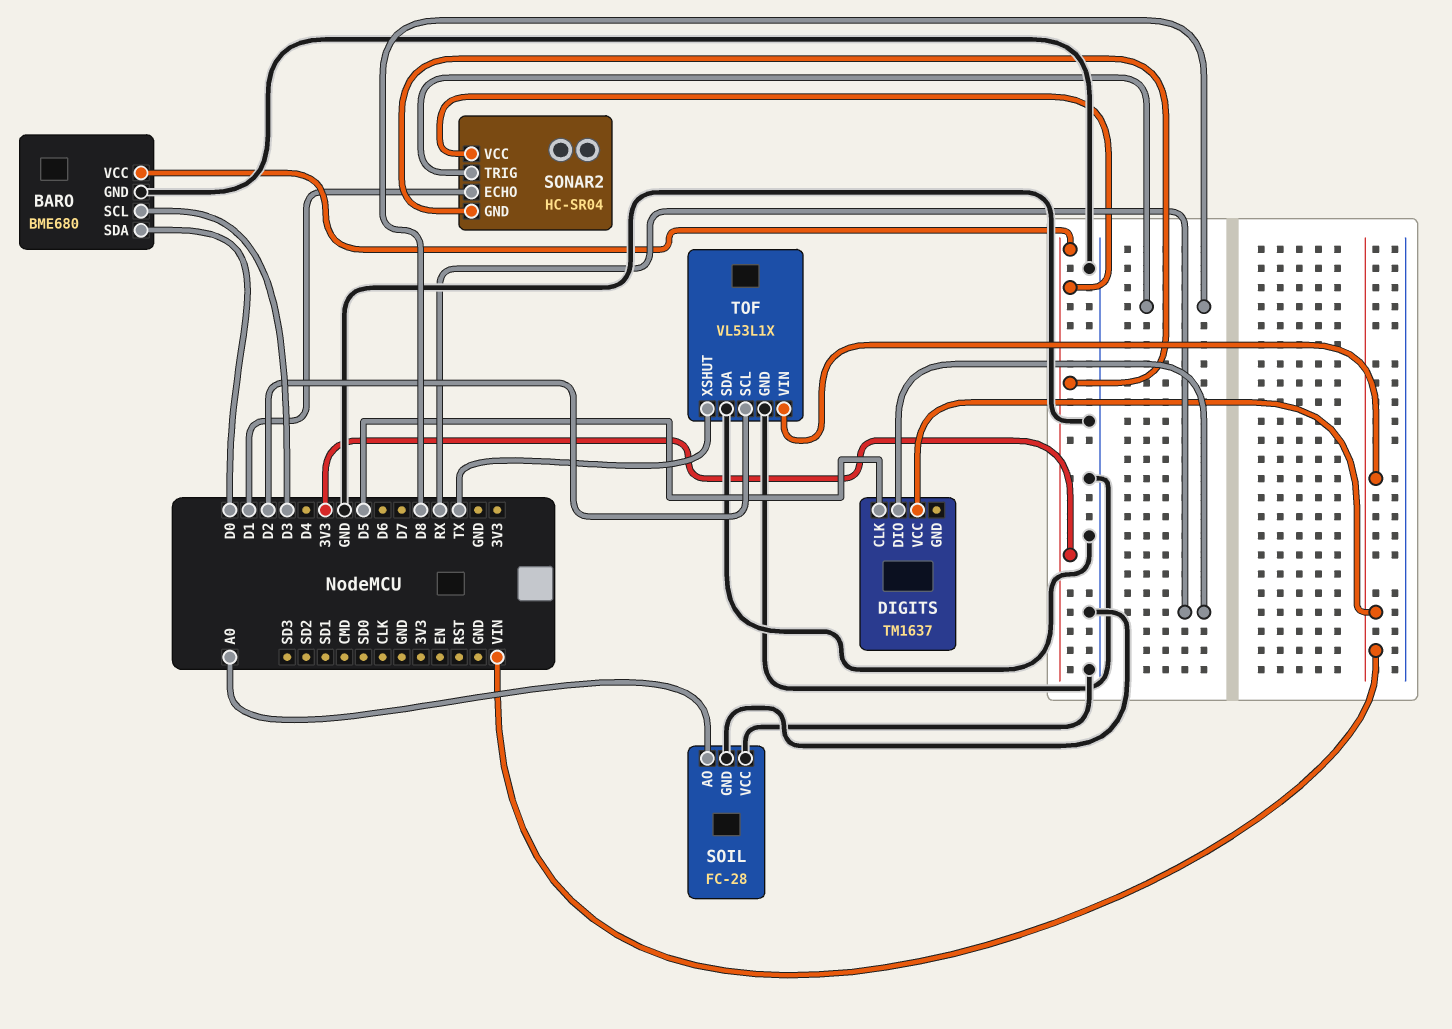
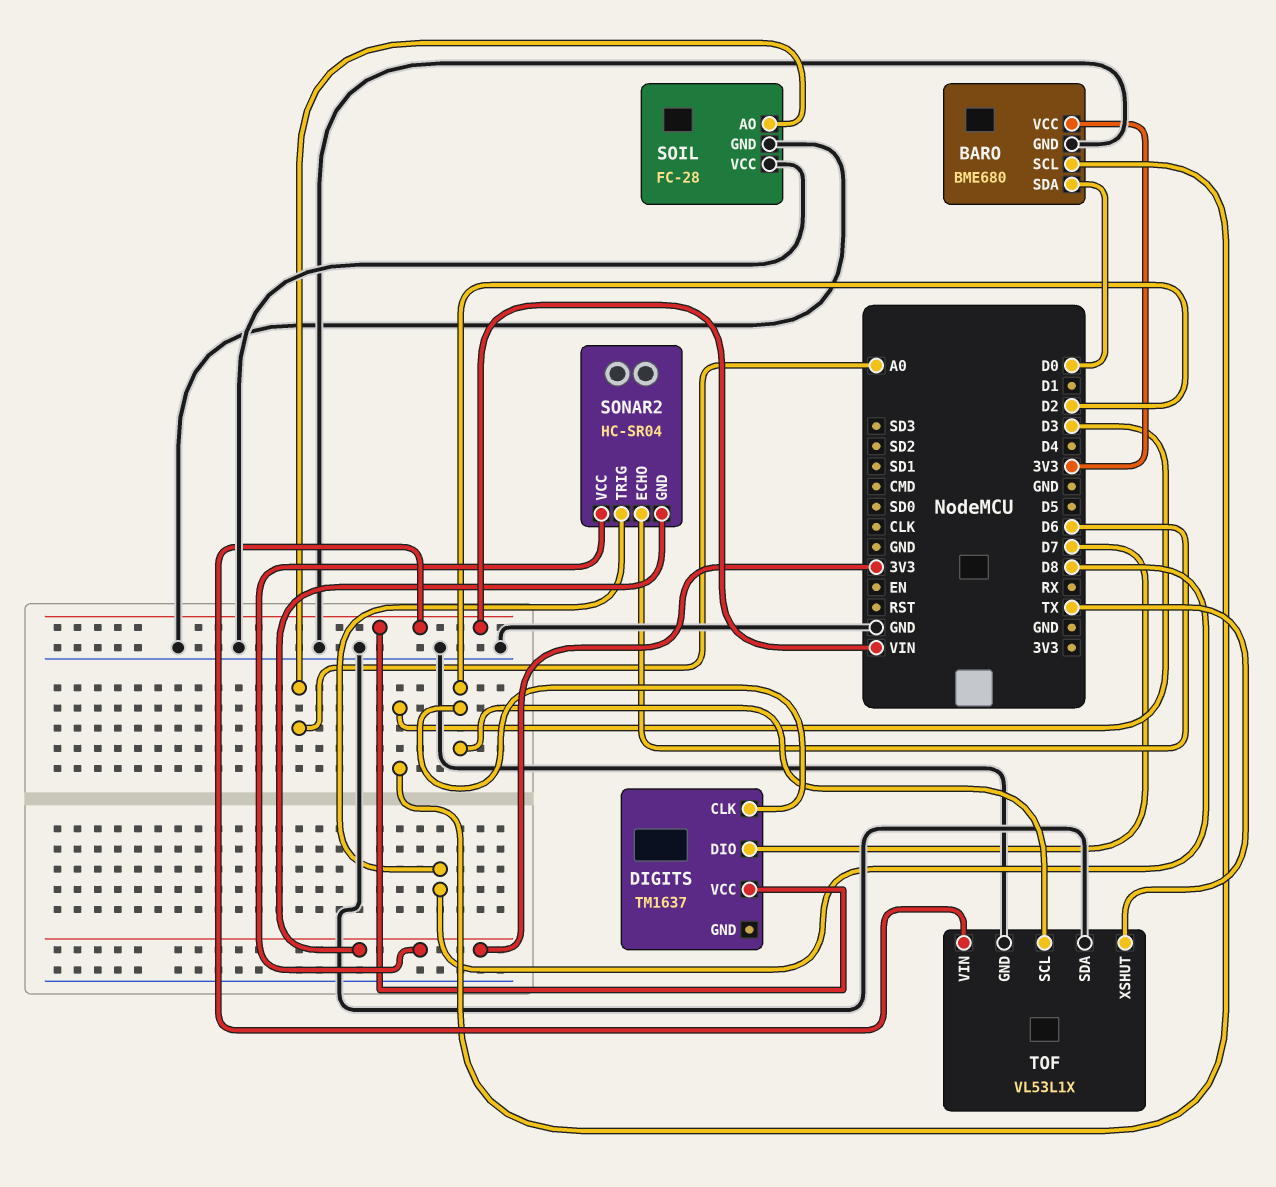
DIGITS pin CLK: D5 -> D2
DIGITS pin DIO: RX -> D7
SONAR2 pin ECHO: D1 -> D6

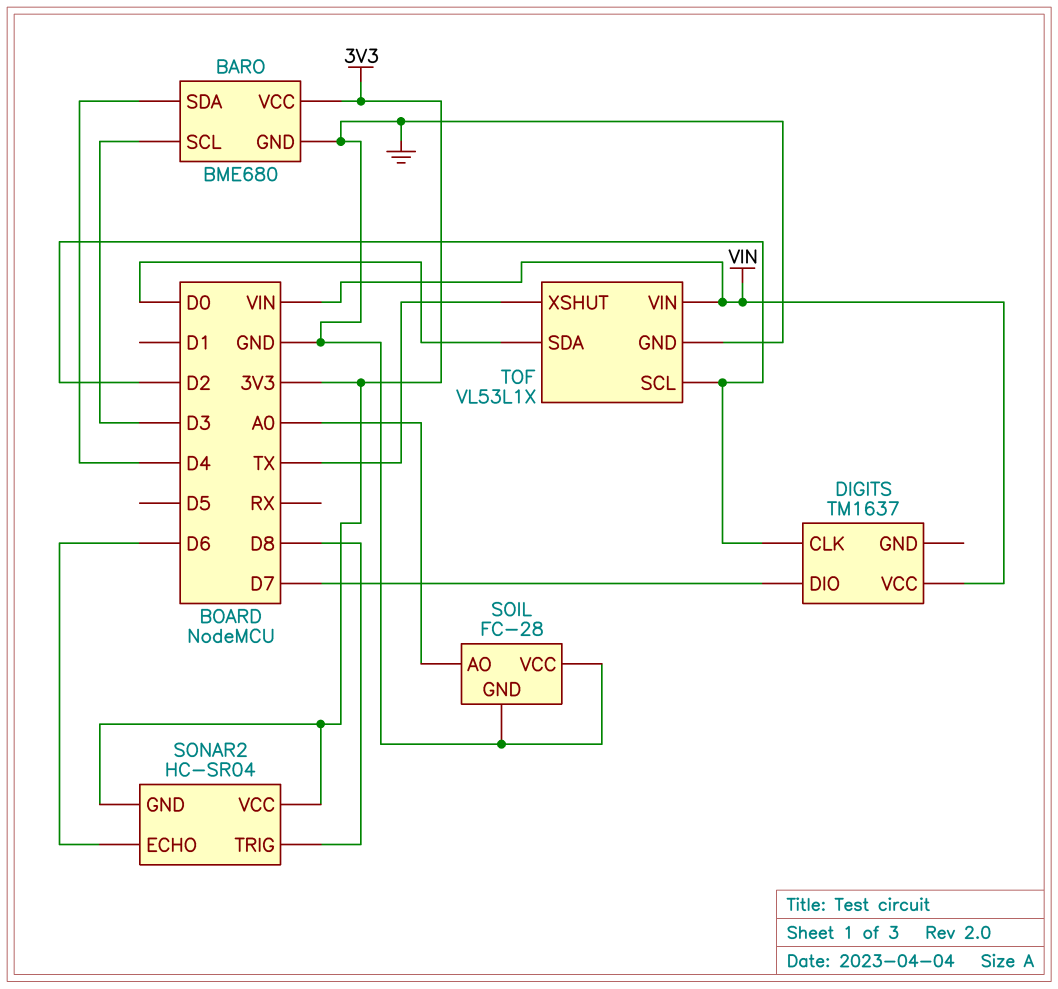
BARO pin SDA: D0 -> D4
TOF pin SDA: GND -> D0

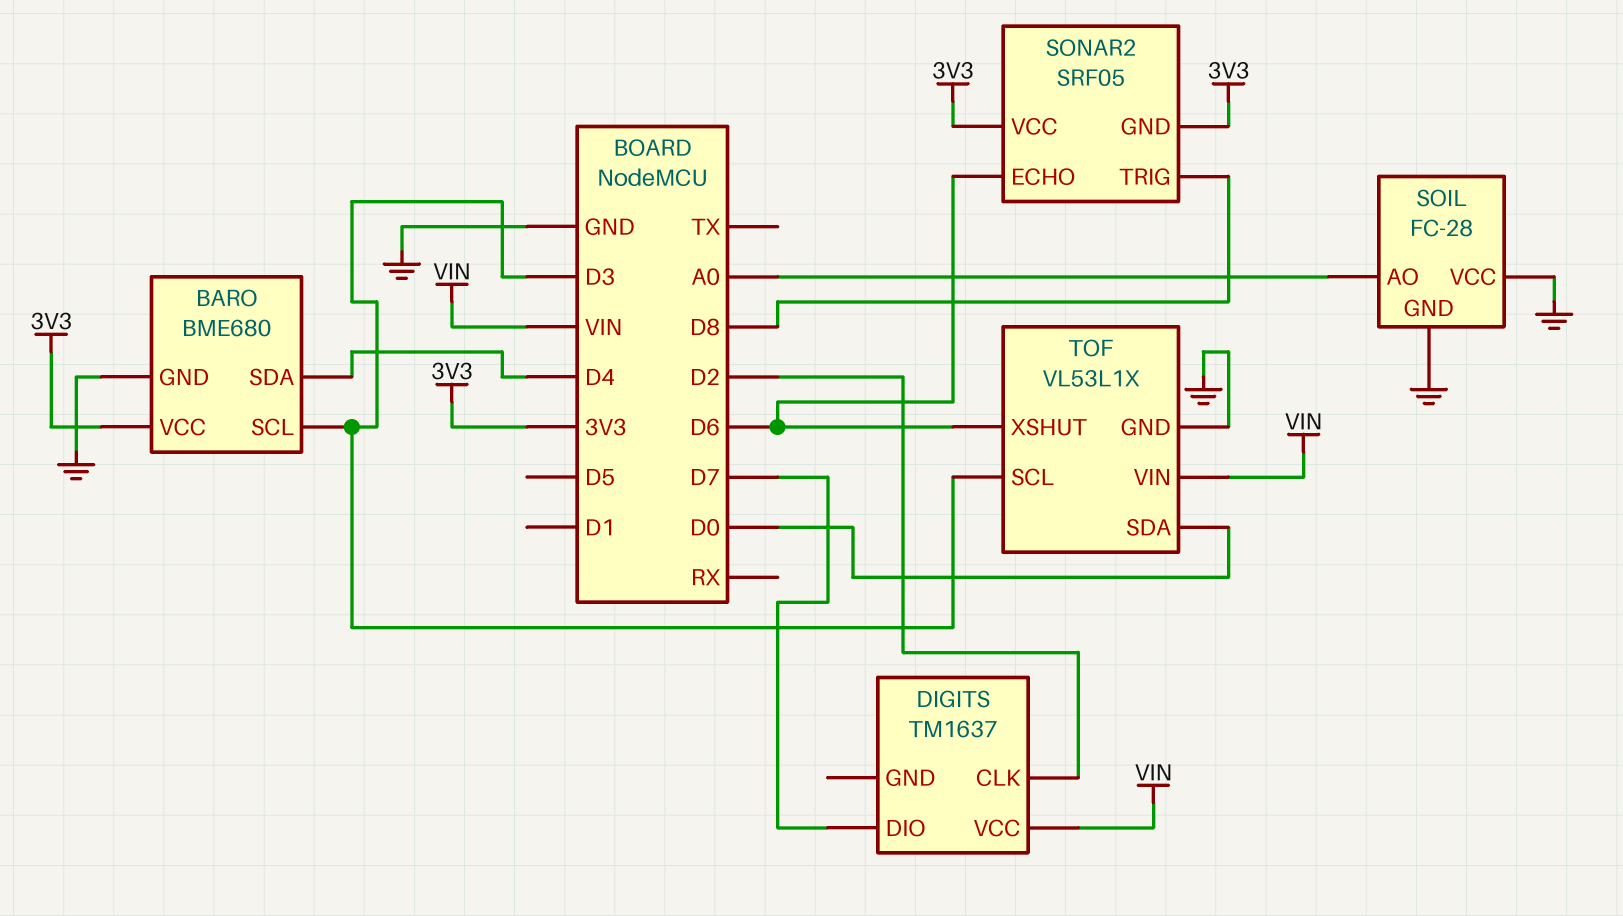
SONAR2: HC-SR04 -> SRF05
TOF pin SCL: D2 -> D3
TOF pin XSHUT: TX -> D6

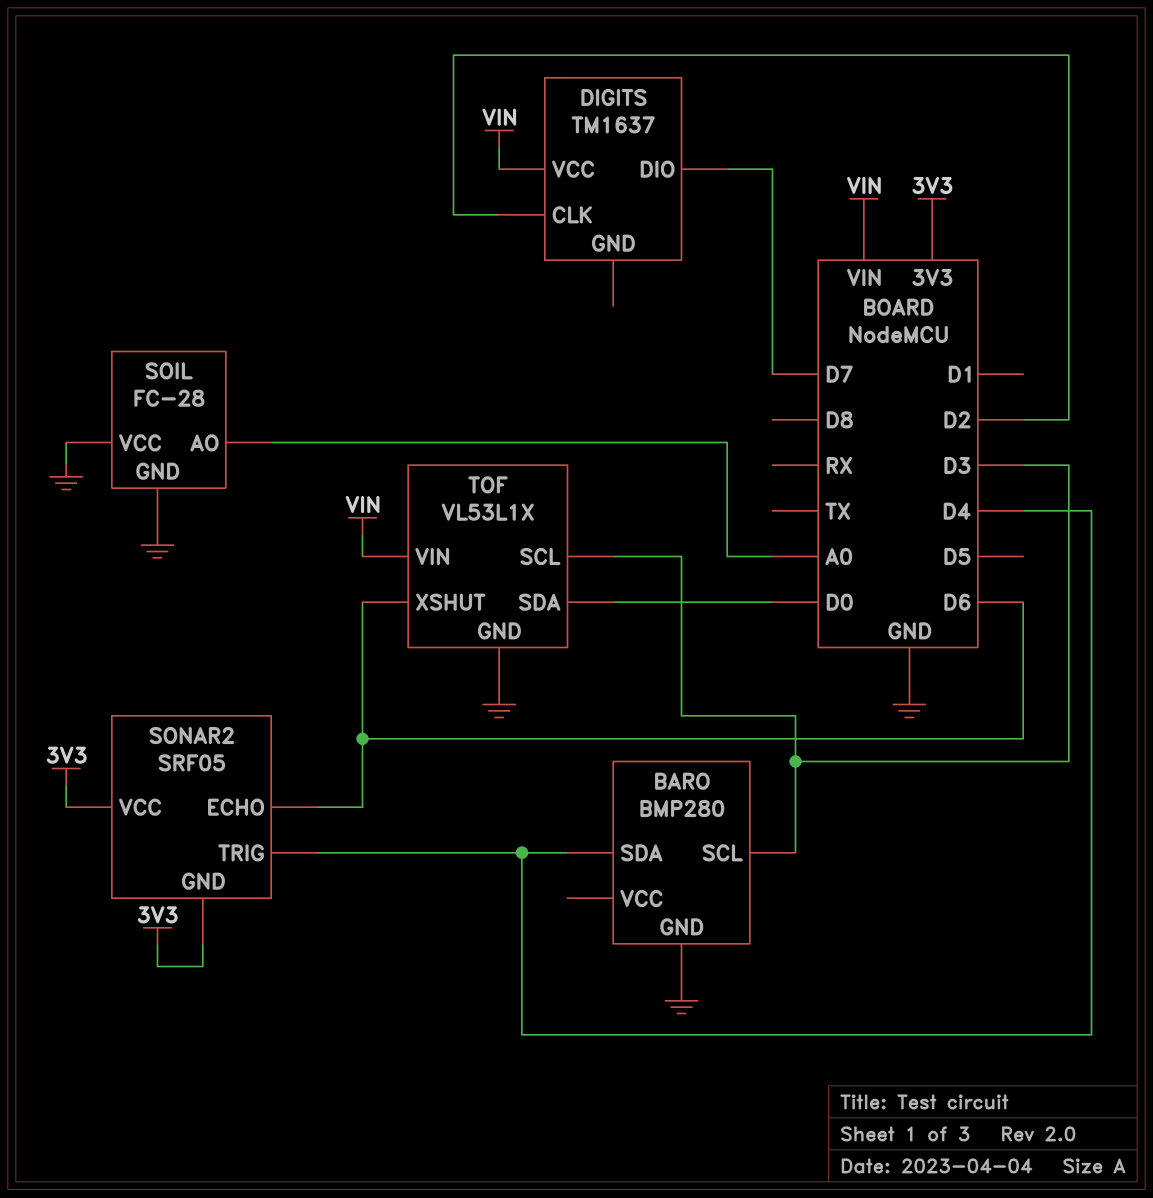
BARO: BME680 -> BMP280
BARO pin VCC: 3V3 -> none
SONAR2 pin TRIG: D8 -> D4

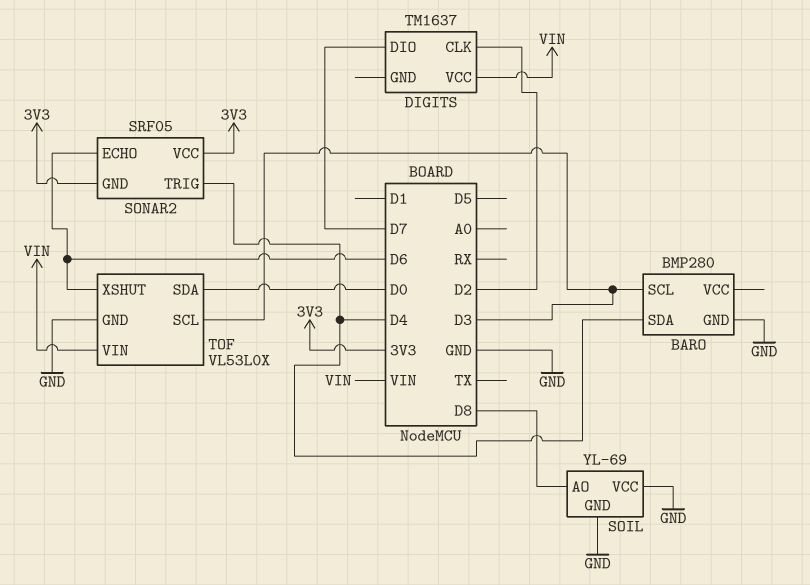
SOIL: FC-28 -> YL-69
SOIL pin AO: A0 -> D8
TOF: VL53L1X -> VL53L0X

